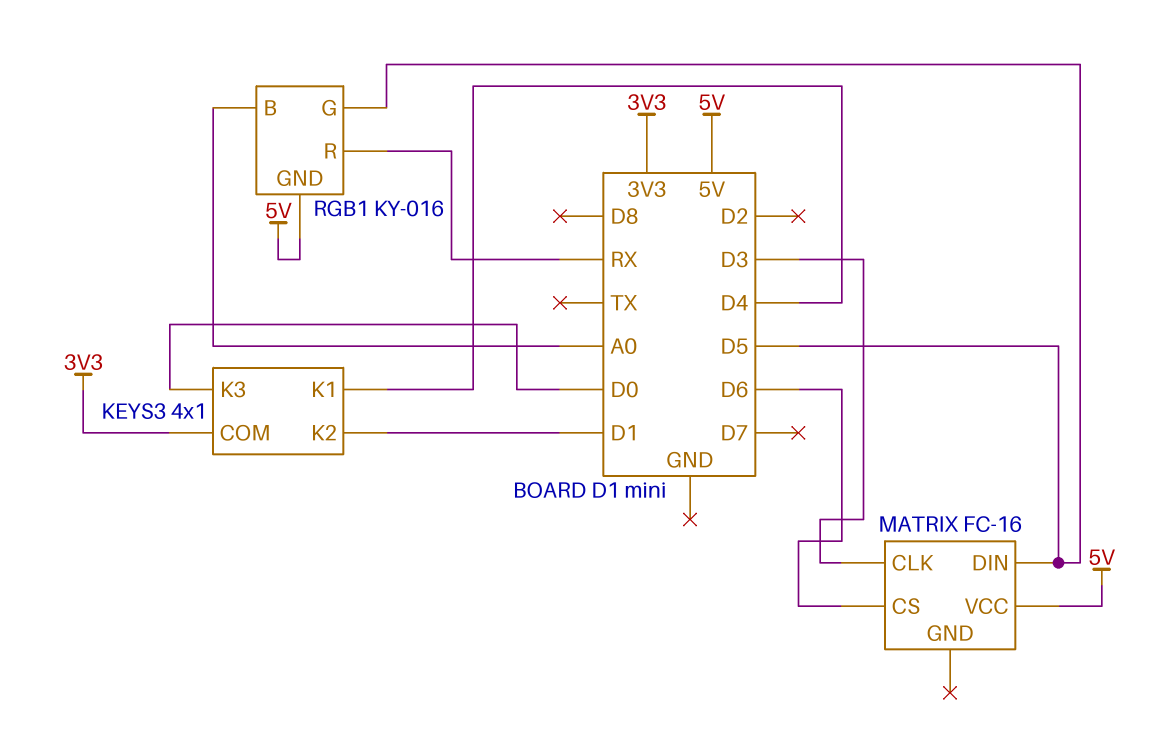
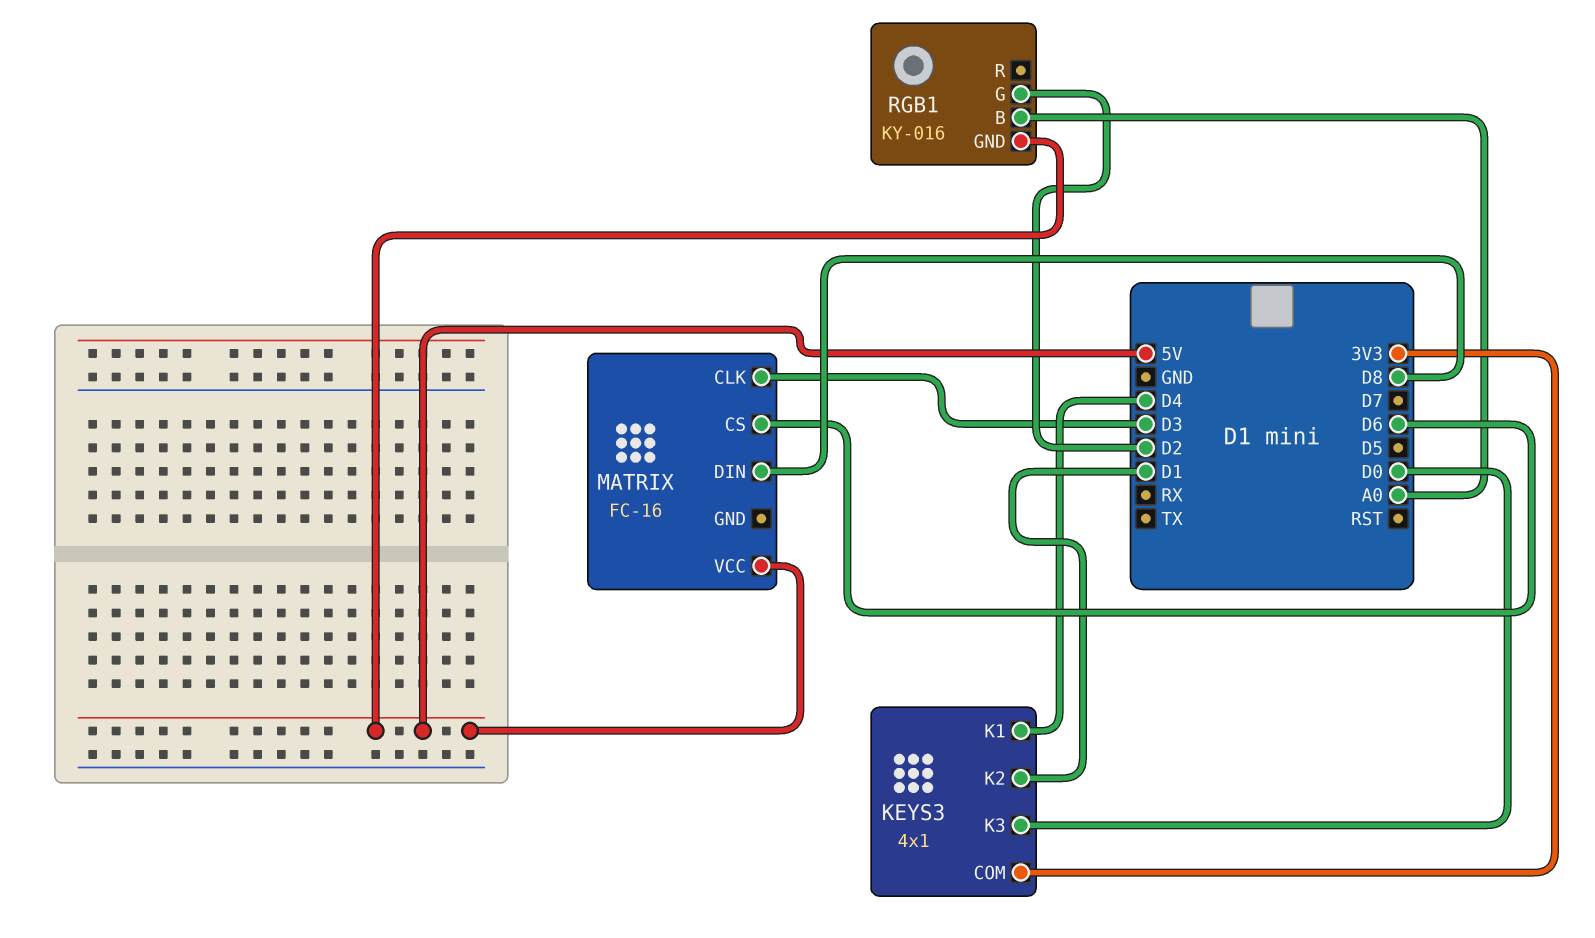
MATRIX pin DIN: D5 -> D8
RGB1 pin G: D5 -> D2
RGB1 pin R: RX -> none

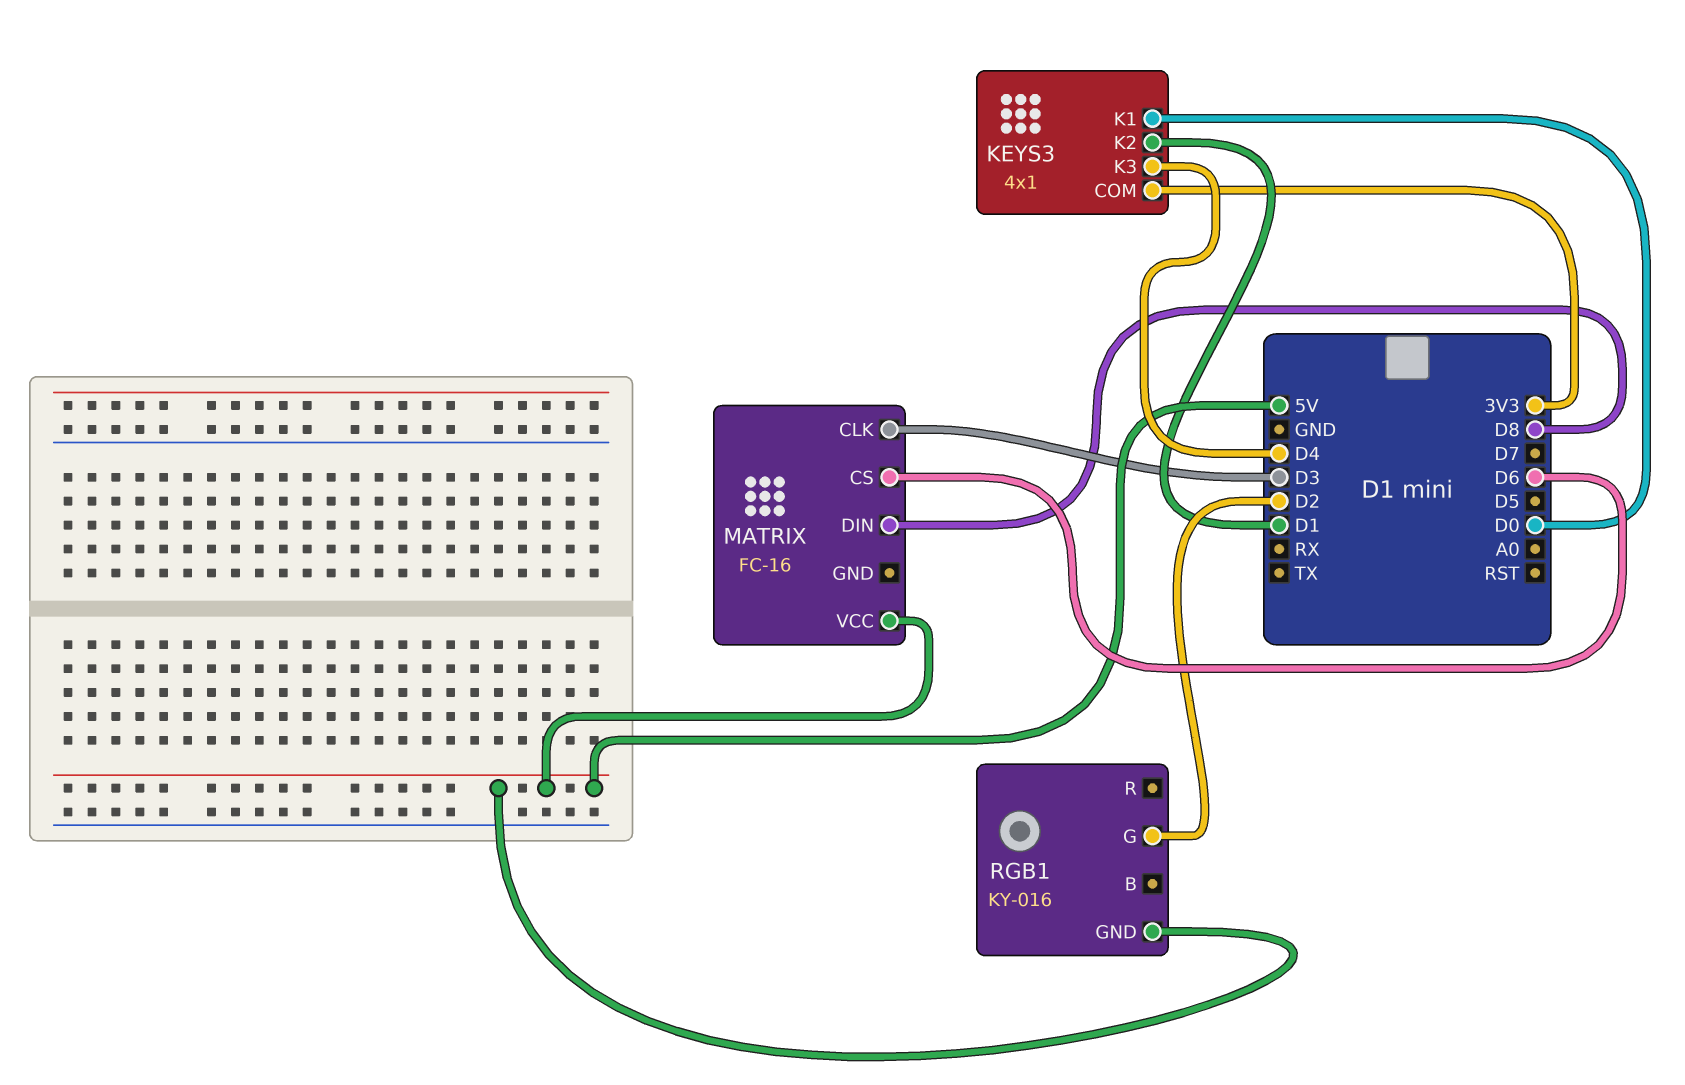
KEYS3 pin K1: D4 -> D0
KEYS3 pin K3: D0 -> D4
RGB1 pin B: A0 -> none

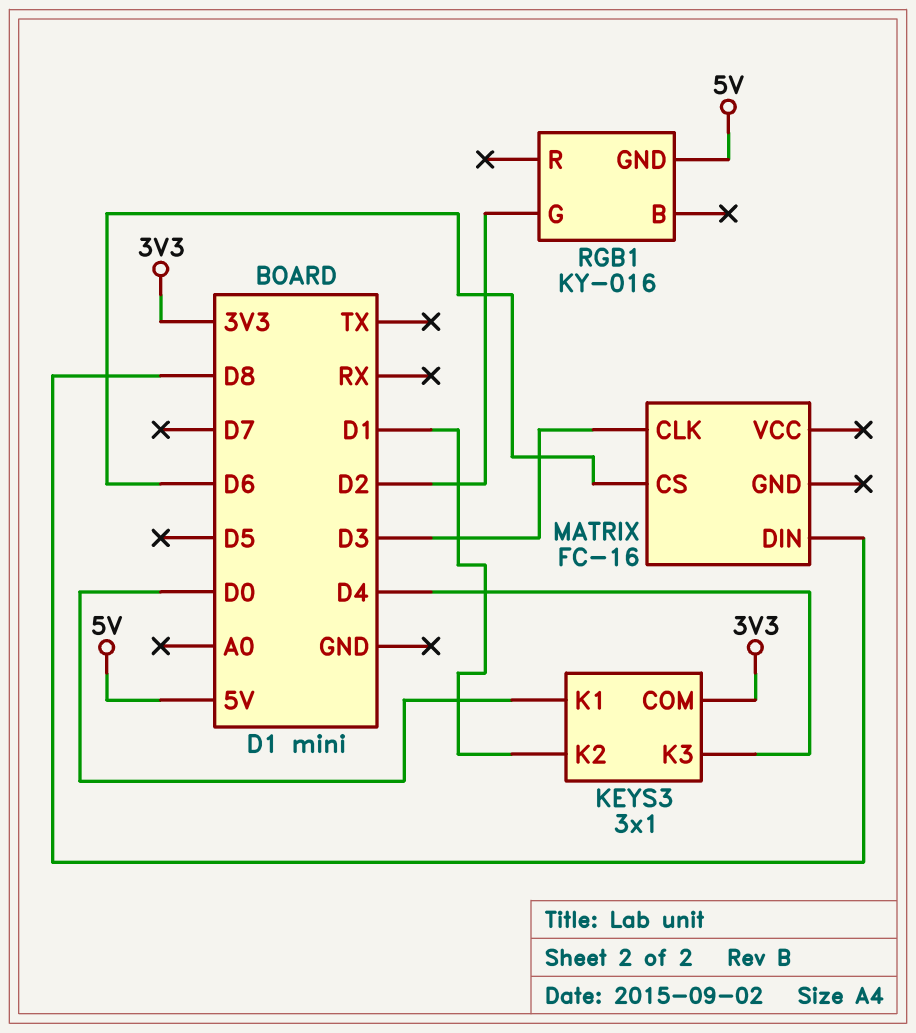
KEYS3: 4x1 -> 3x1
MATRIX pin VCC: 5V -> none

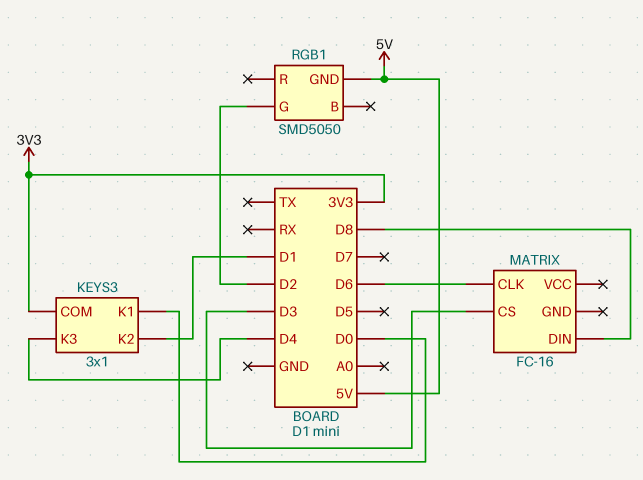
MATRIX pin CLK: D3 -> D6
MATRIX pin CS: D6 -> D3
RGB1: KY-016 -> SMD5050

